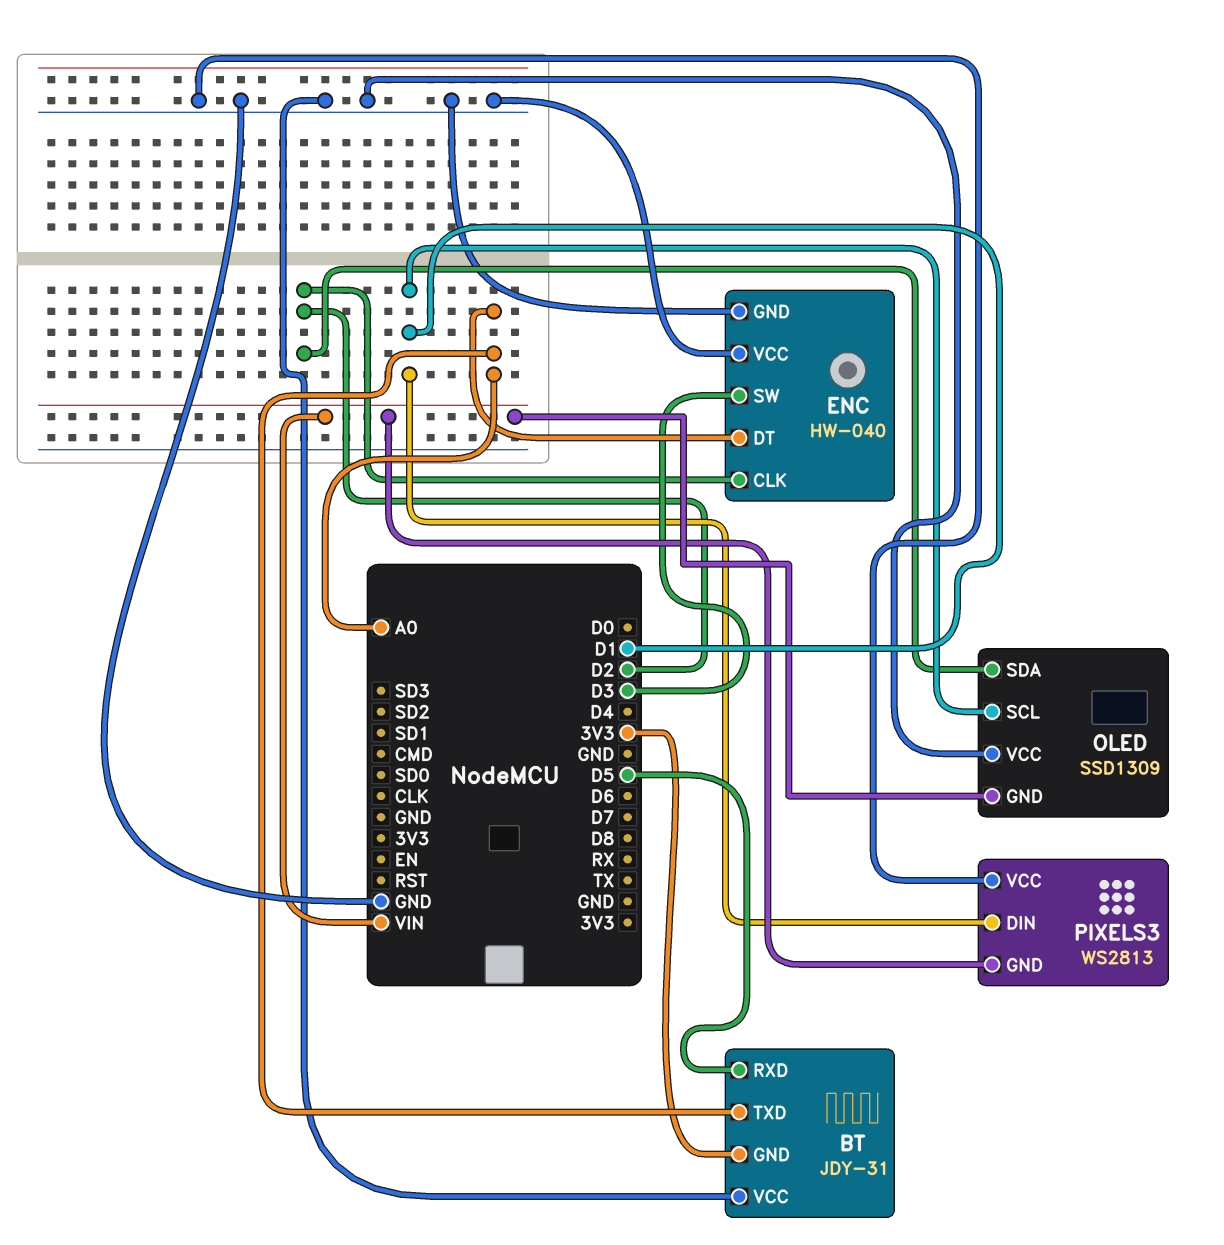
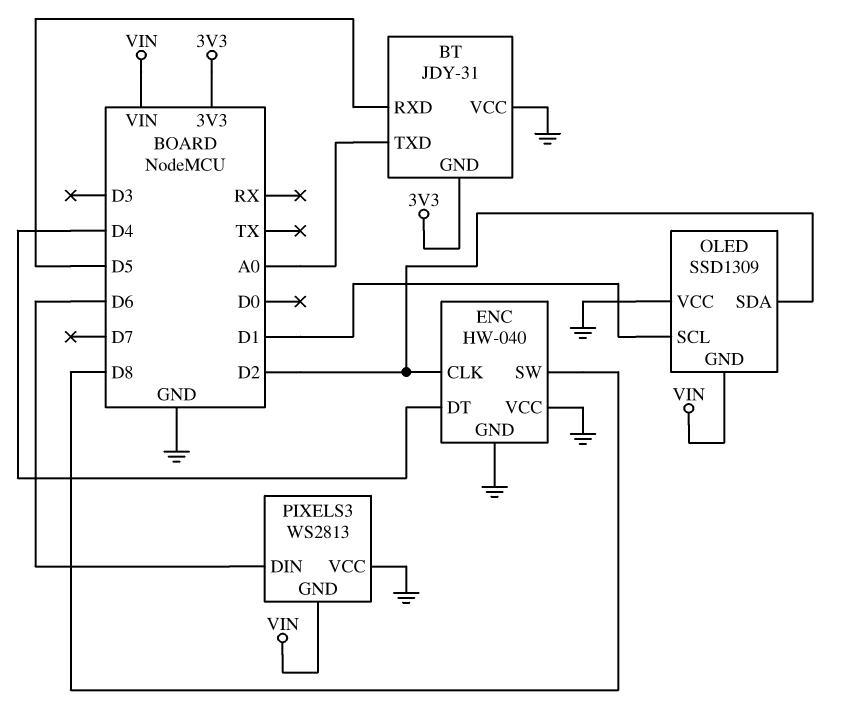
ENC pin DT: A0 -> D4
ENC pin SW: D3 -> D8
PIXELS3 pin DIN: D1 -> D6

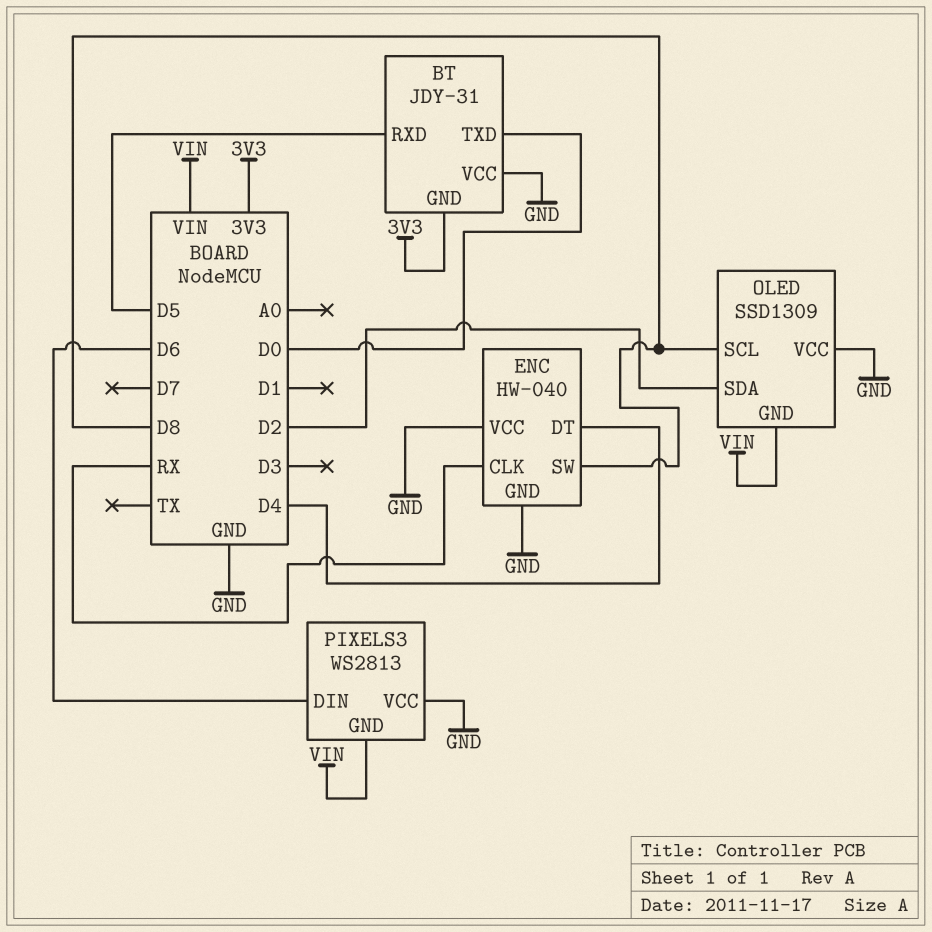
BT pin TXD: A0 -> D0
ENC pin CLK: D2 -> RX
OLED pin SCL: D1 -> D8

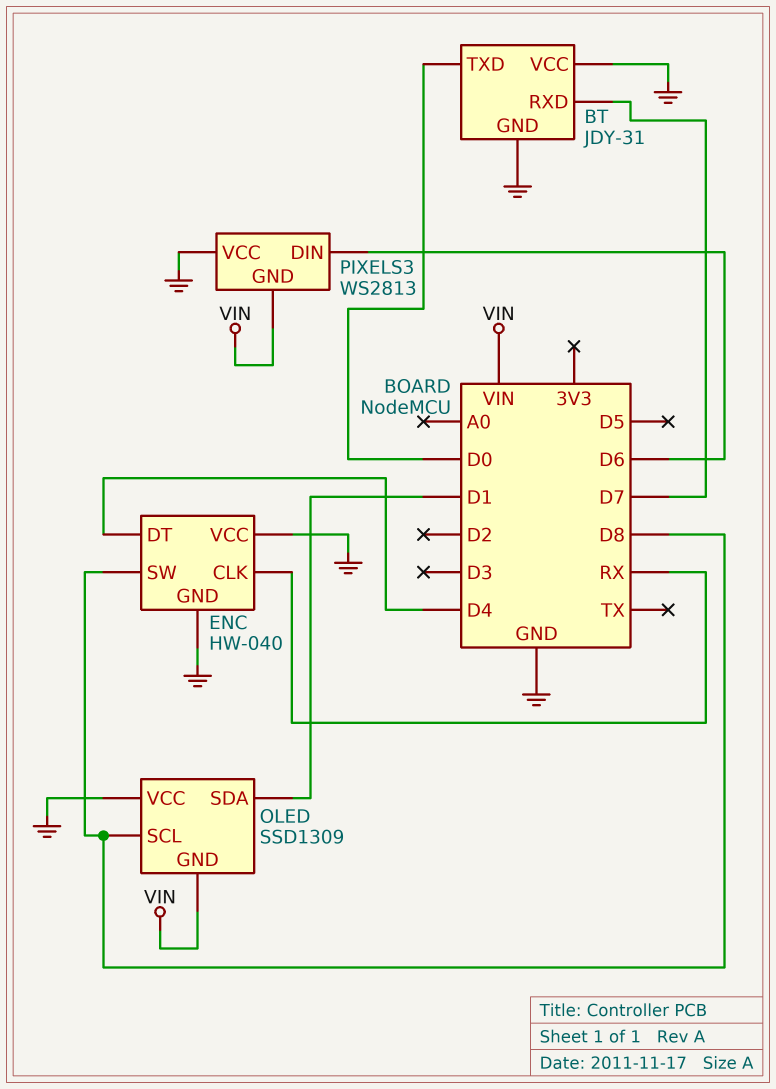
BT pin GND: 3V3 -> GND
BT pin RXD: D5 -> D7
OLED pin SDA: D2 -> D1

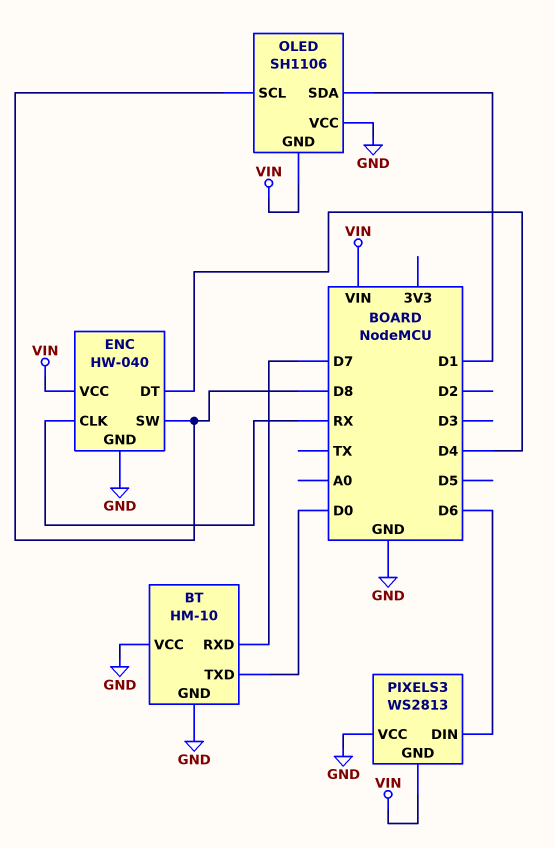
BT: JDY-31 -> HM-10
ENC pin VCC: GND -> VIN
OLED: SSD1309 -> SH1106

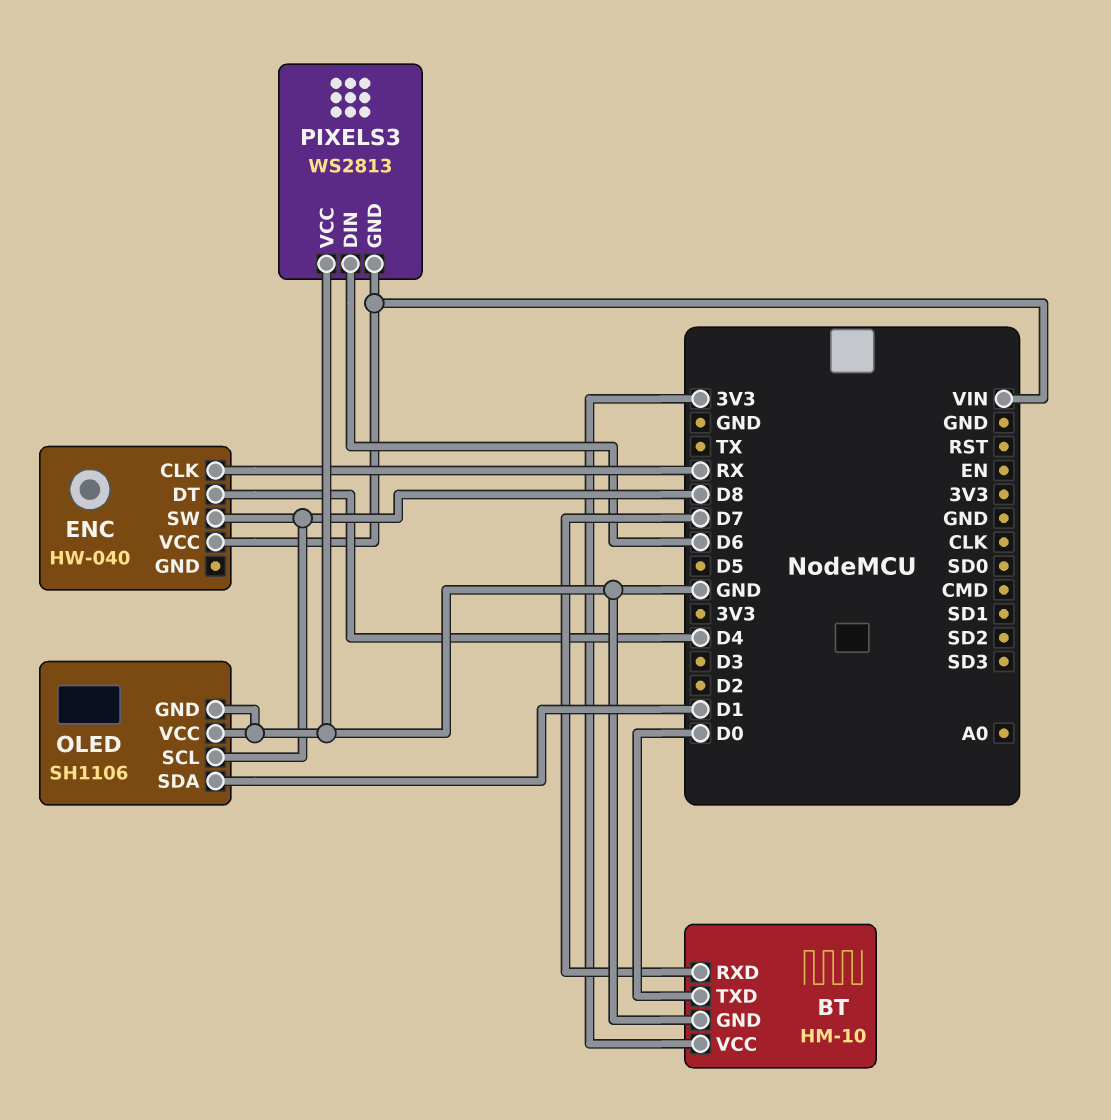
BT pin VCC: GND -> 3V3
ENC pin GND: GND -> none
OLED pin GND: VIN -> GND

